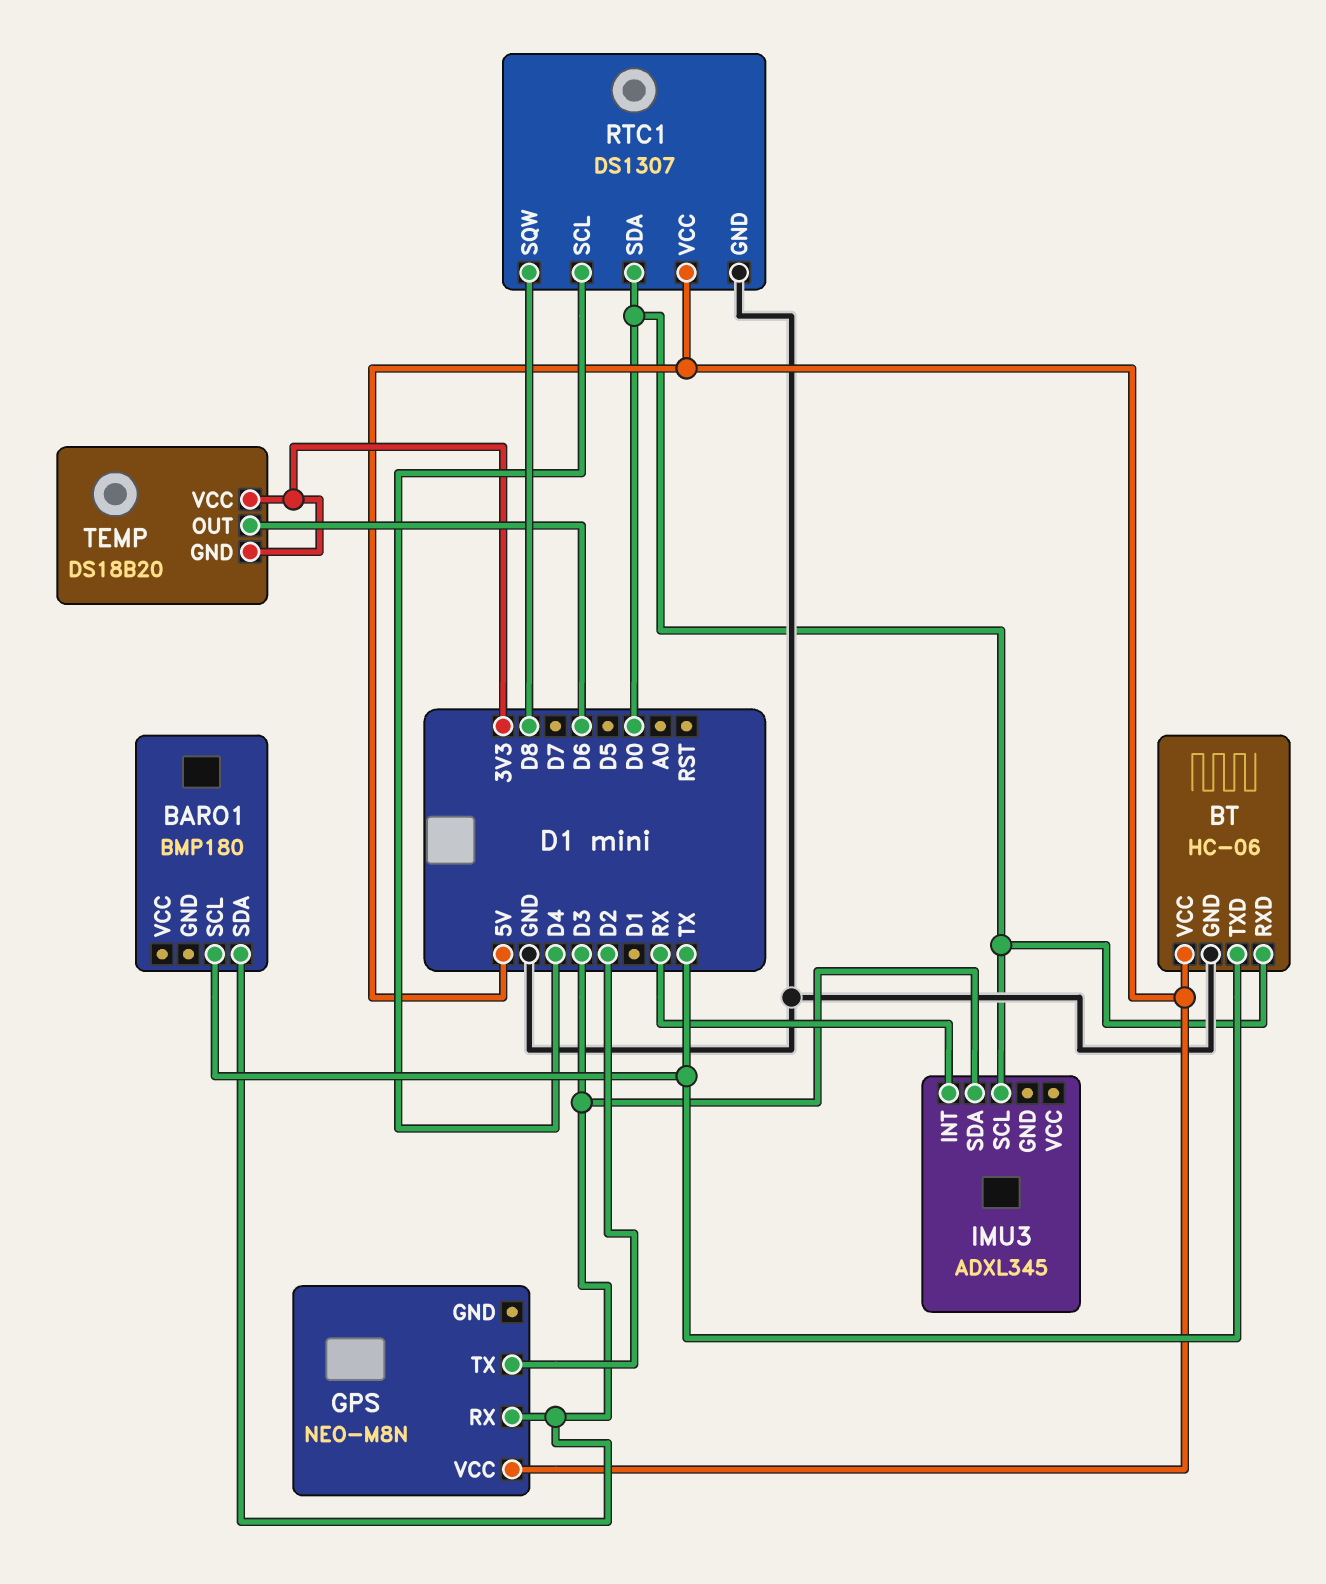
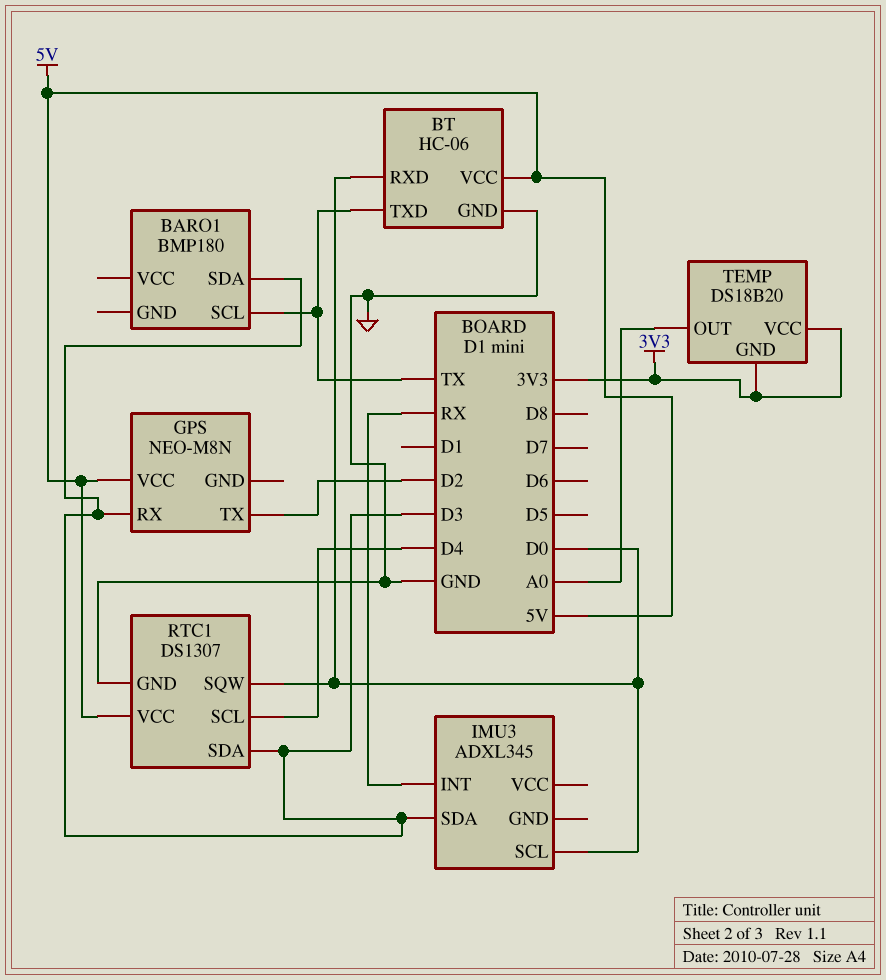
RTC1 pin SDA: D0 -> D3
RTC1 pin SQW: D8 -> D0
TEMP pin OUT: D6 -> A0

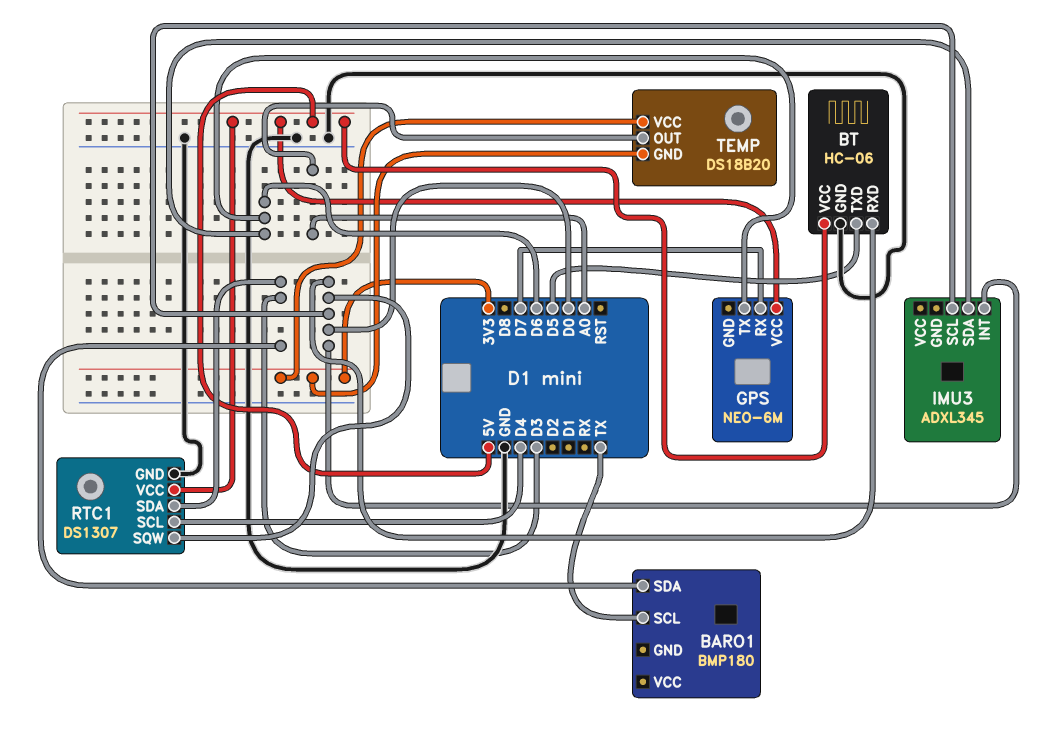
BT pin TXD: TX -> D5
GPS: NEO-M8N -> NEO-6M
GPS pin RX: D3 -> D7
GPS pin TX: D2 -> D6
IMU3 pin INT: RX -> D0
IMU3 pin SDA: D3 -> D6

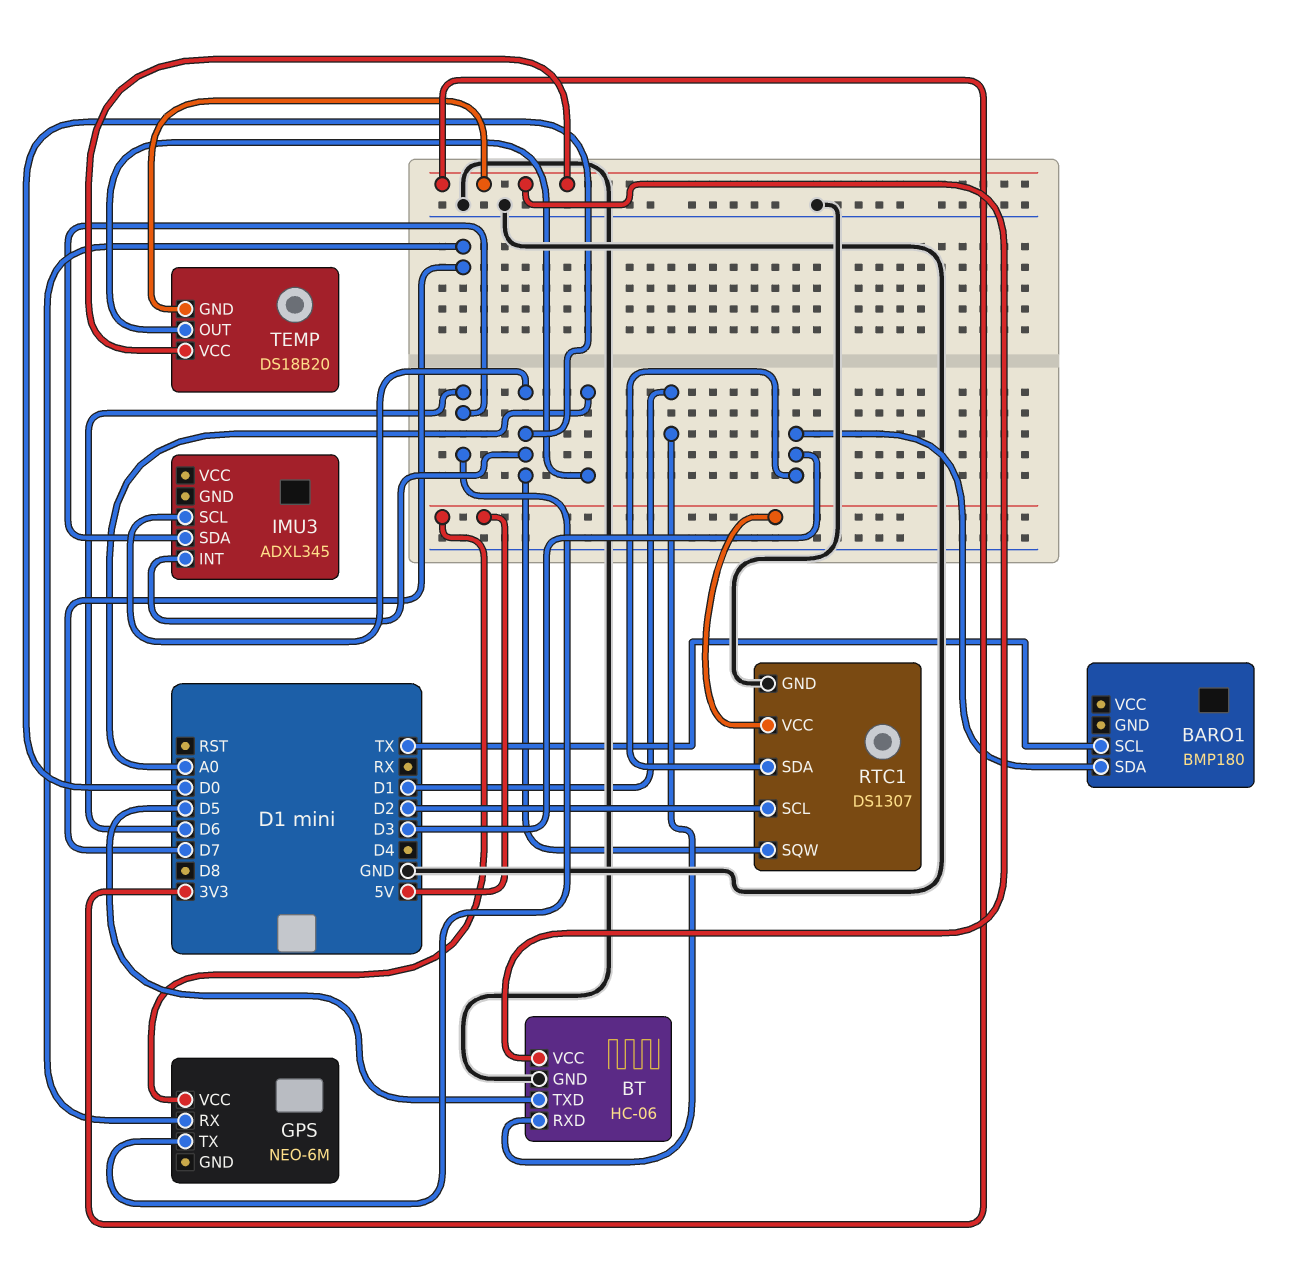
BT pin RXD: D0 -> D1
BT pin VCC: 5V -> 3V3
RTC1 pin SCL: D4 -> D2

